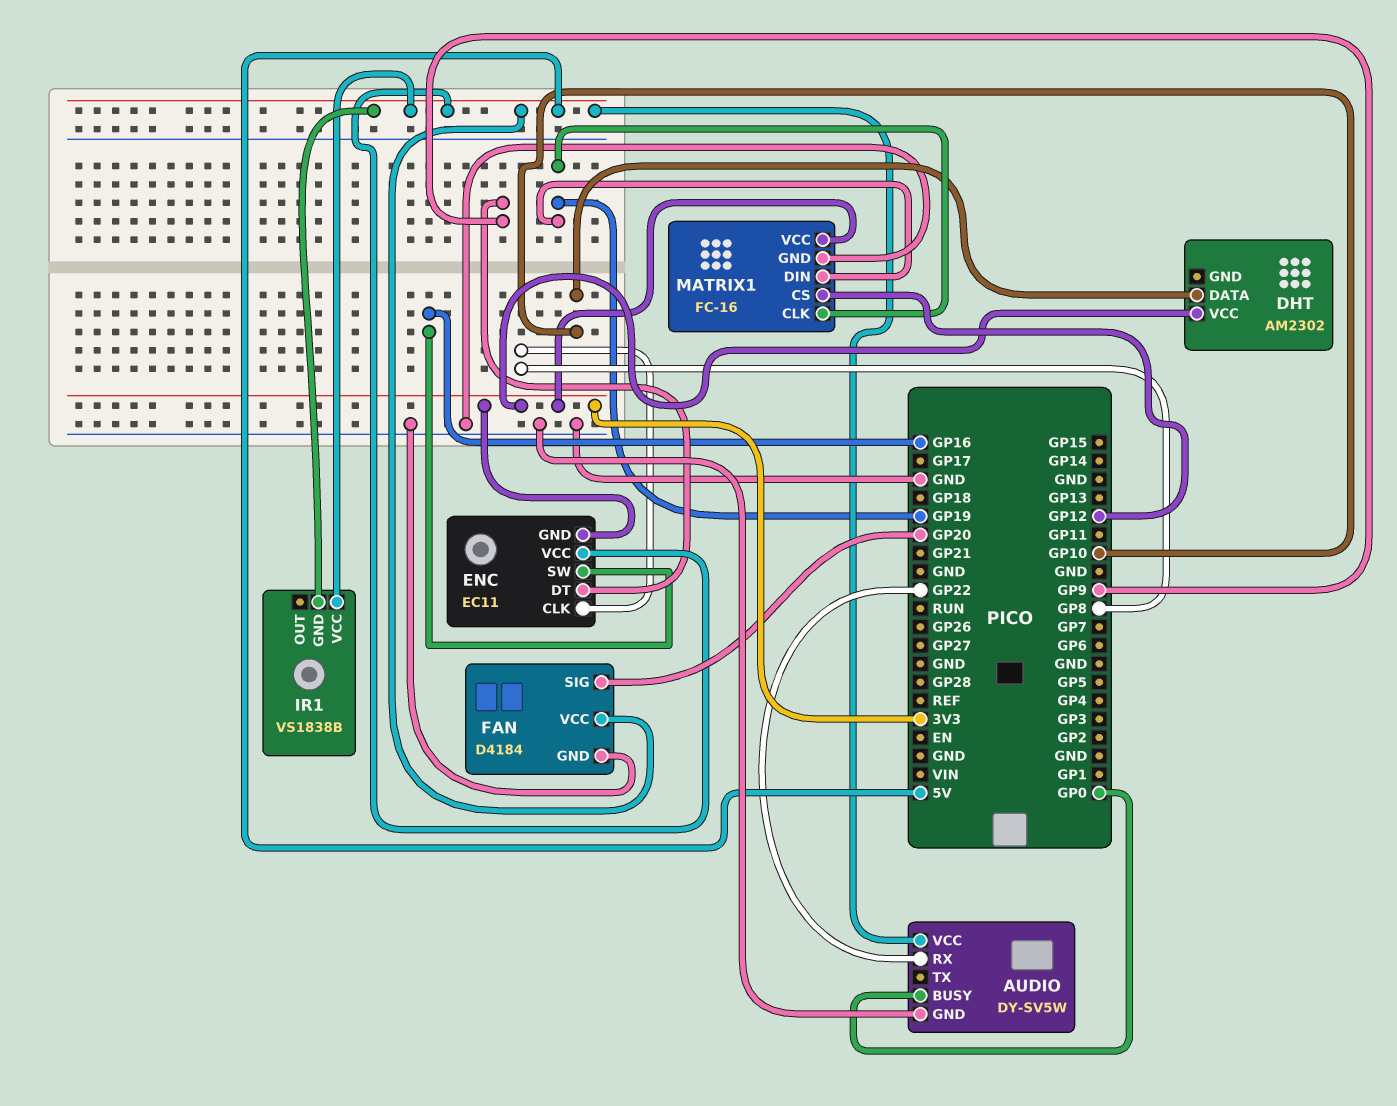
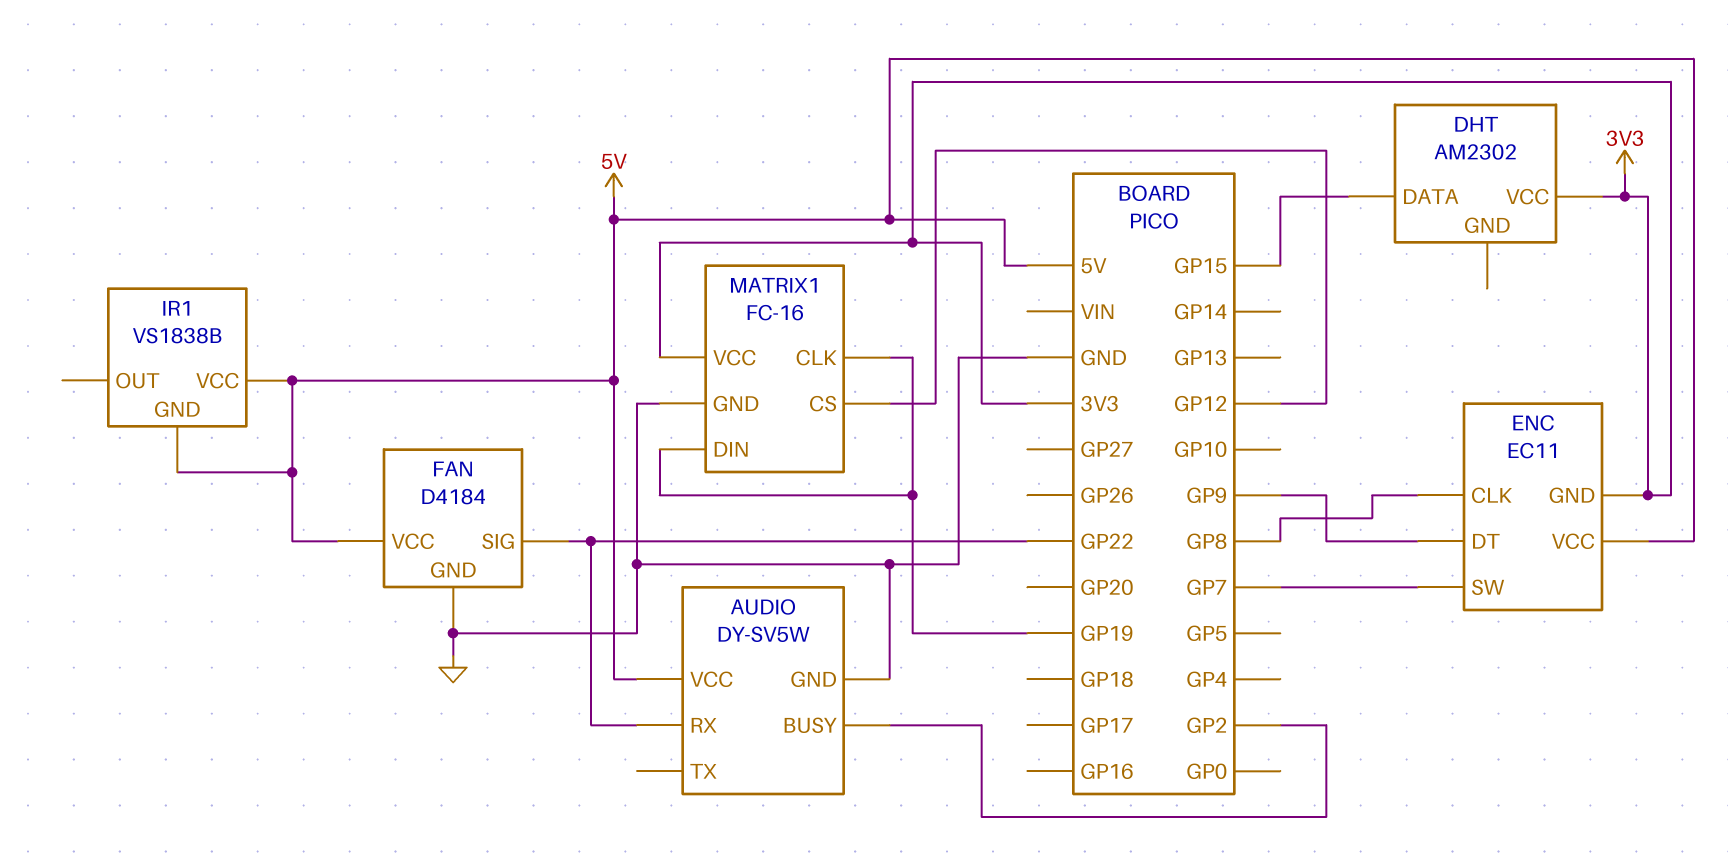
AUDIO pin BUSY: GP0 -> GP2
DHT pin DATA: GP10 -> GP15
ENC pin SW: GP16 -> GP7
FAN pin SIG: GP20 -> GP22

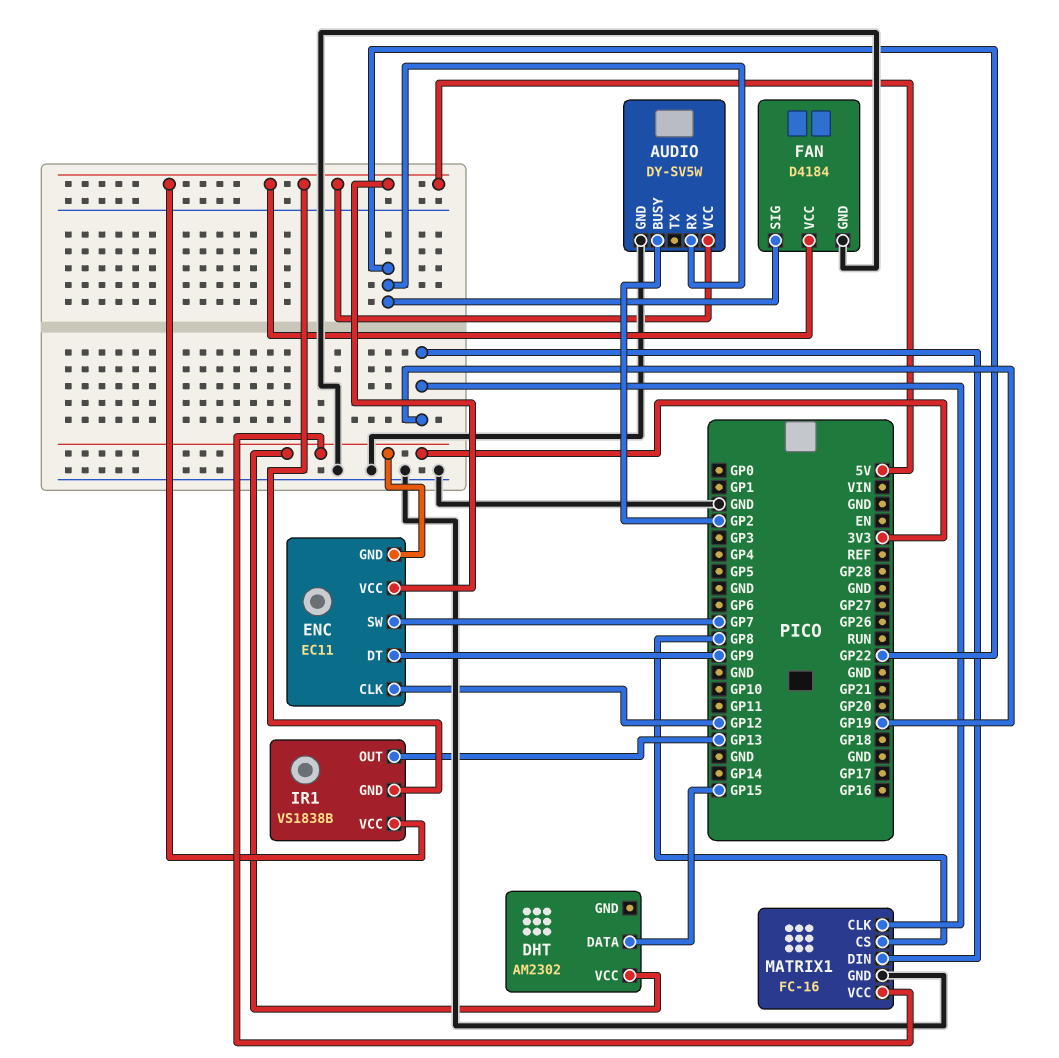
ENC pin CLK: GP8 -> GP12
IR1 pin OUT: none -> GP13
MATRIX1 pin CS: GP12 -> GP8

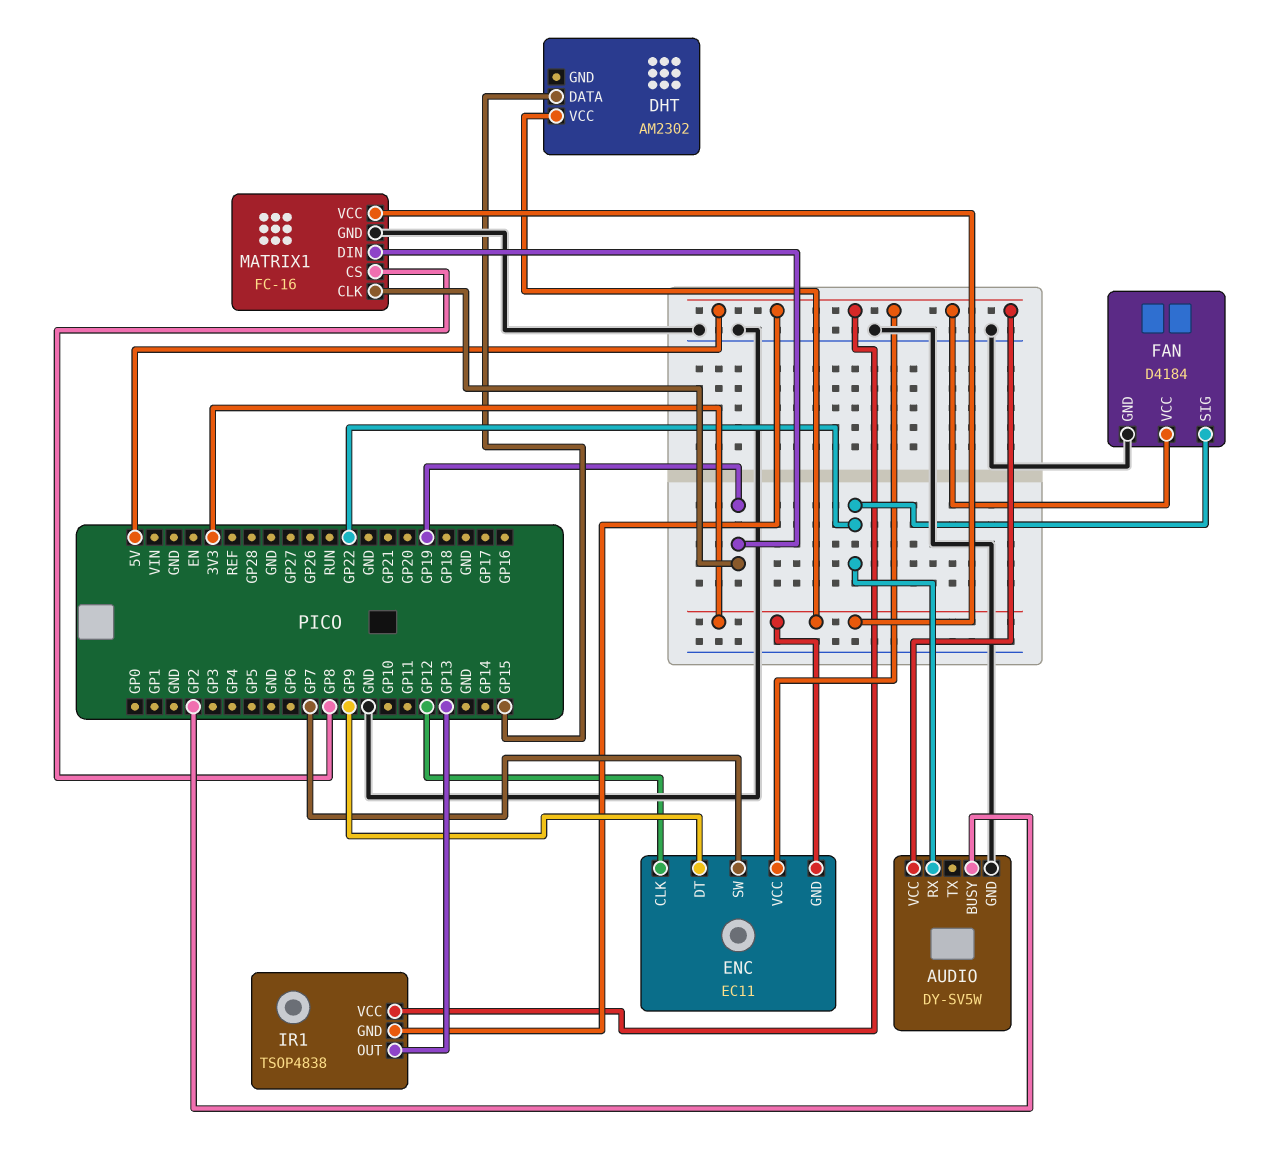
IR1: VS1838B -> TSOP4838

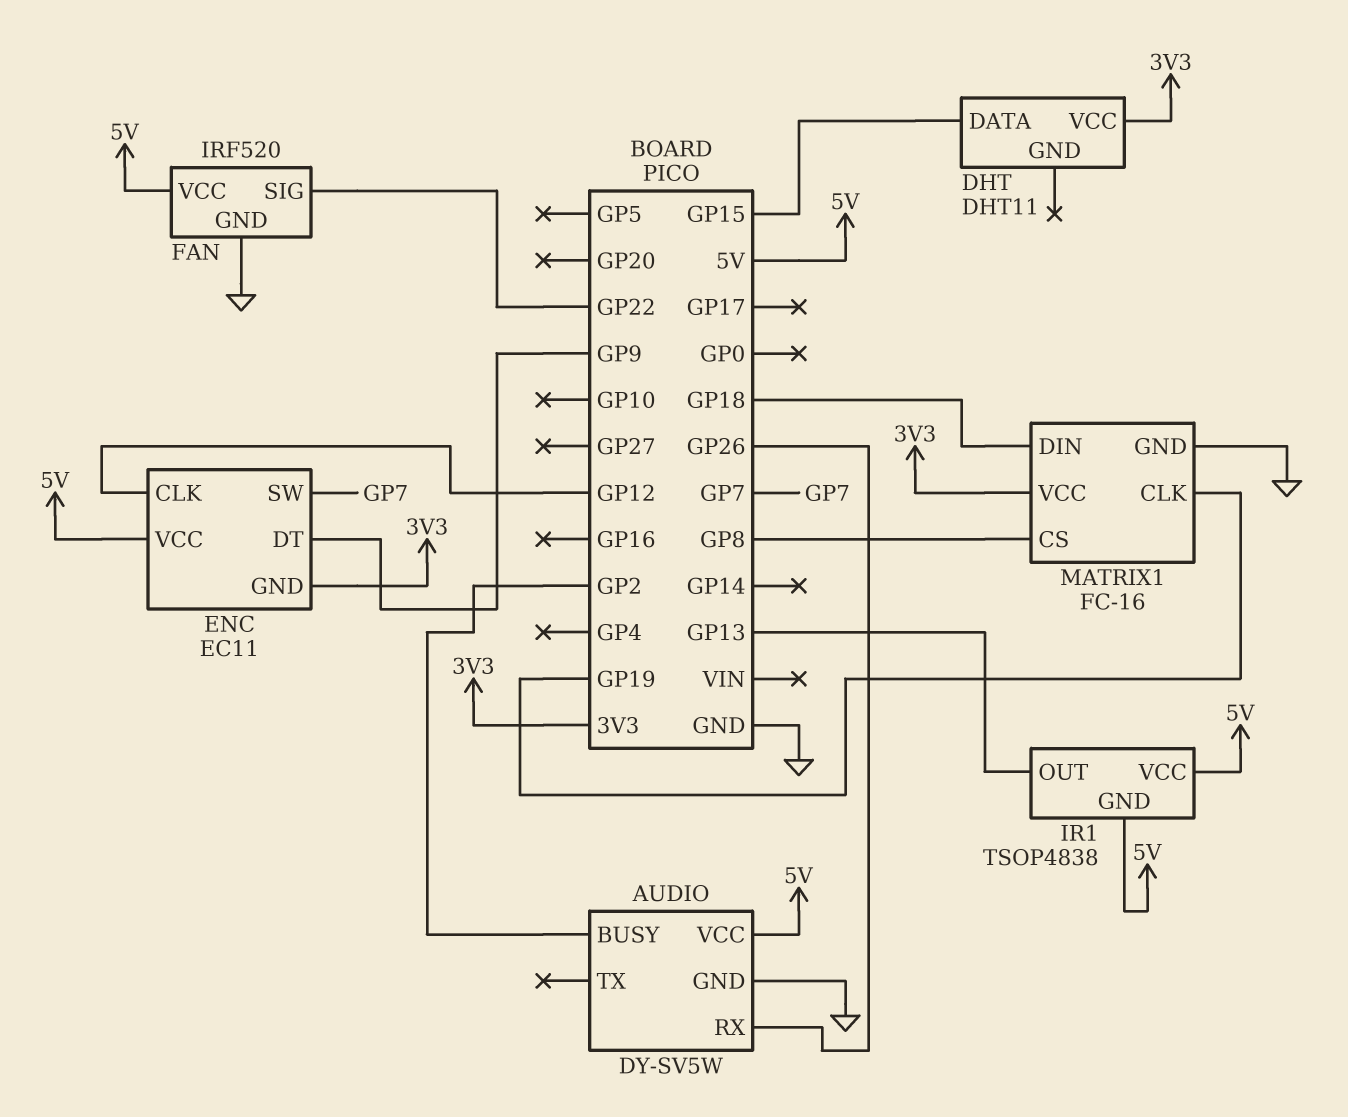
AUDIO pin RX: GP22 -> GP26
DHT: AM2302 -> DHT11
FAN: D4184 -> IRF520
MATRIX1 pin DIN: GP19 -> GP18

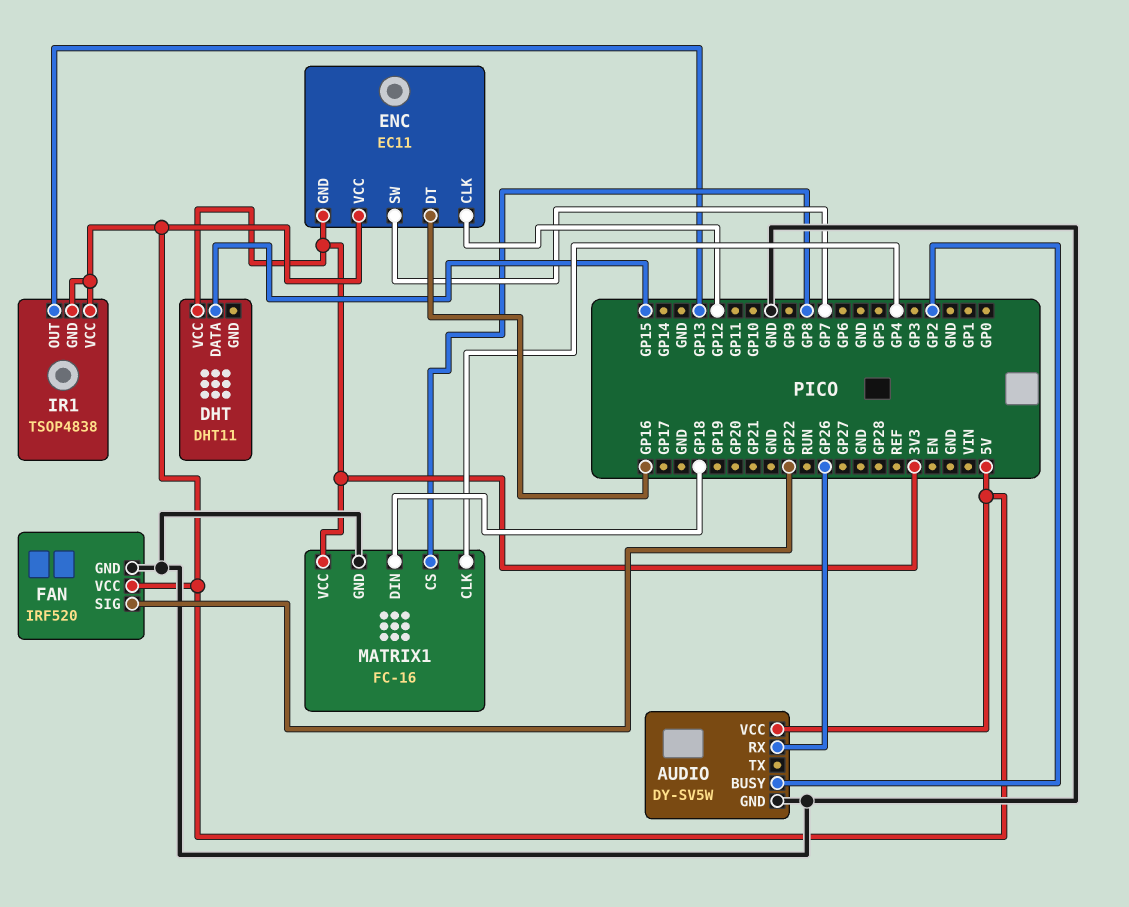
ENC pin DT: GP9 -> GP16
MATRIX1 pin CLK: GP19 -> GP4

